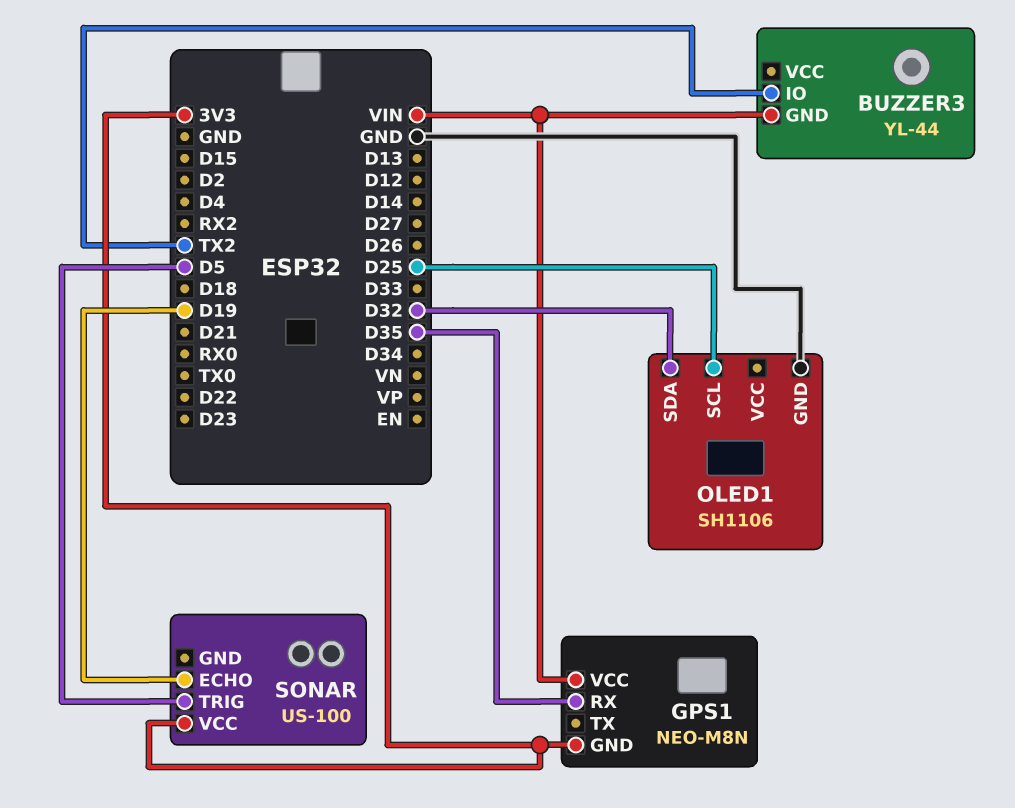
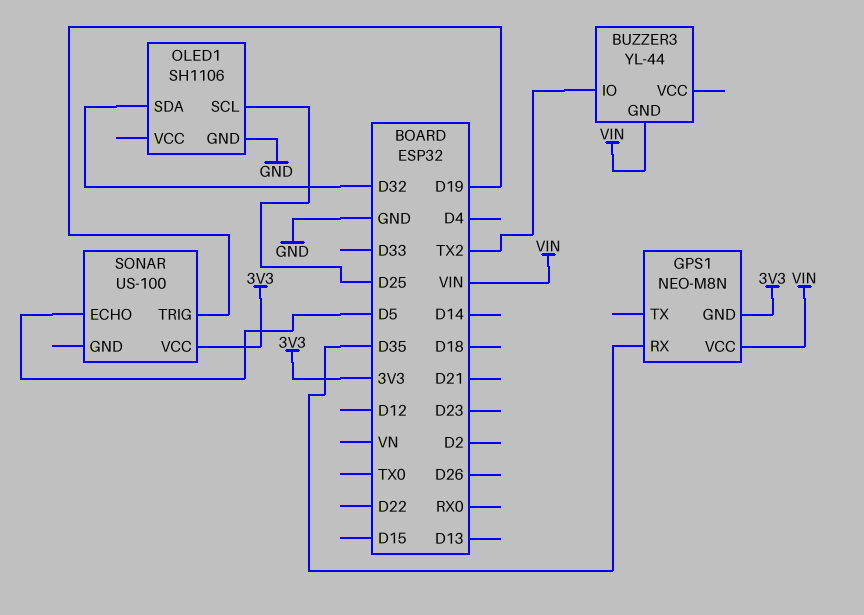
SONAR pin ECHO: D19 -> D5
SONAR pin TRIG: D5 -> D19

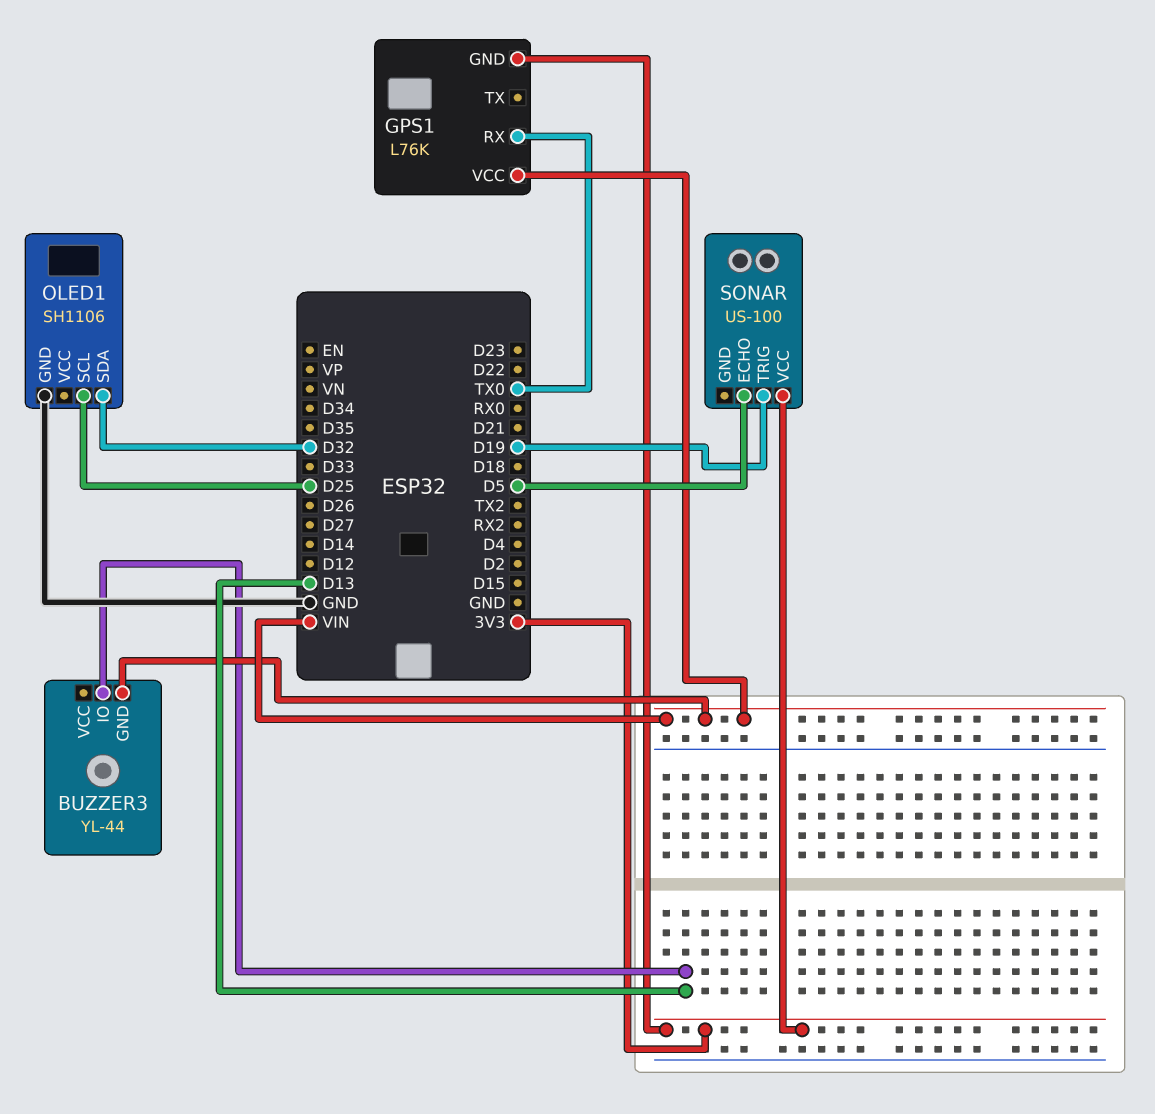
BUZZER3 pin IO: TX2 -> D13
GPS1: NEO-M8N -> L76K
GPS1 pin RX: D35 -> TX0

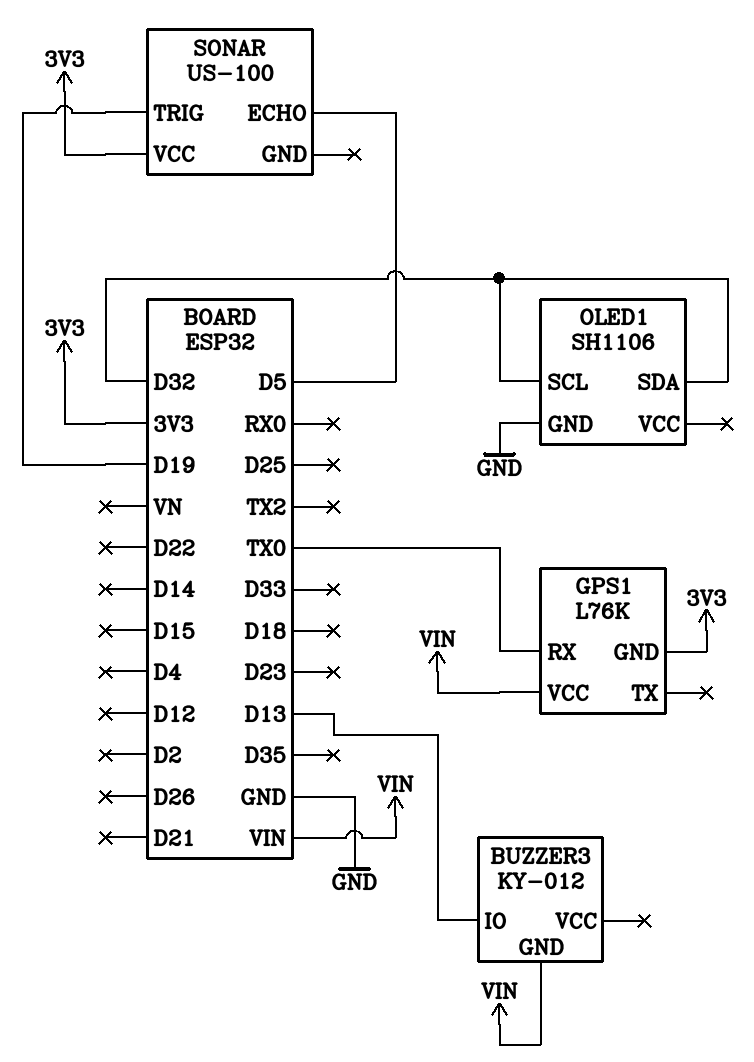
BUZZER3: YL-44 -> KY-012
OLED1 pin SCL: D25 -> D32

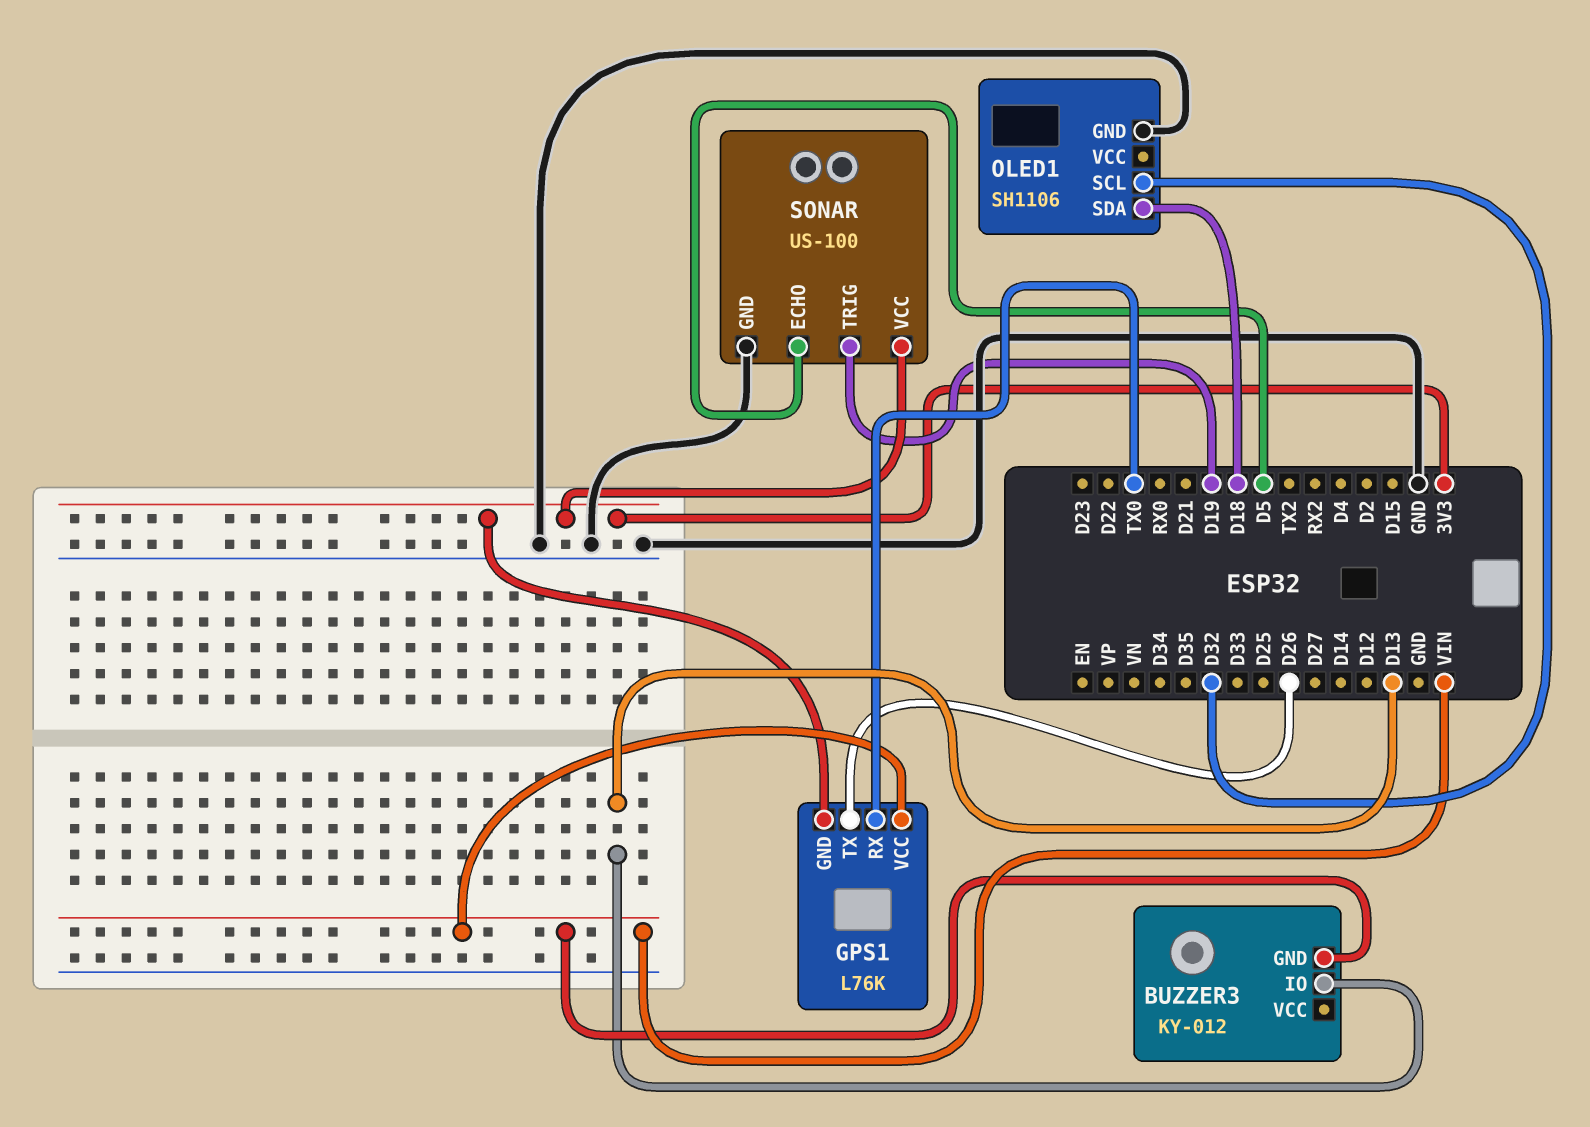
GPS1 pin TX: none -> D26
OLED1 pin SDA: D32 -> D18
SONAR pin GND: none -> GND

